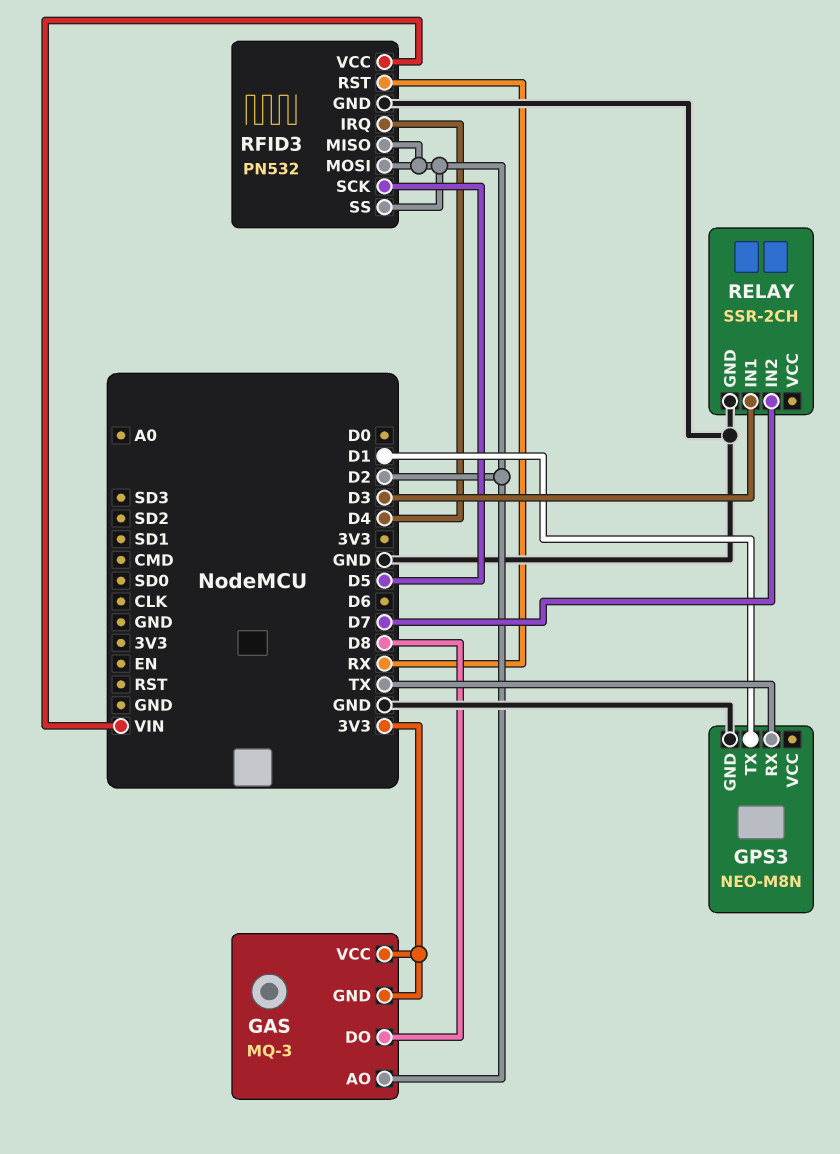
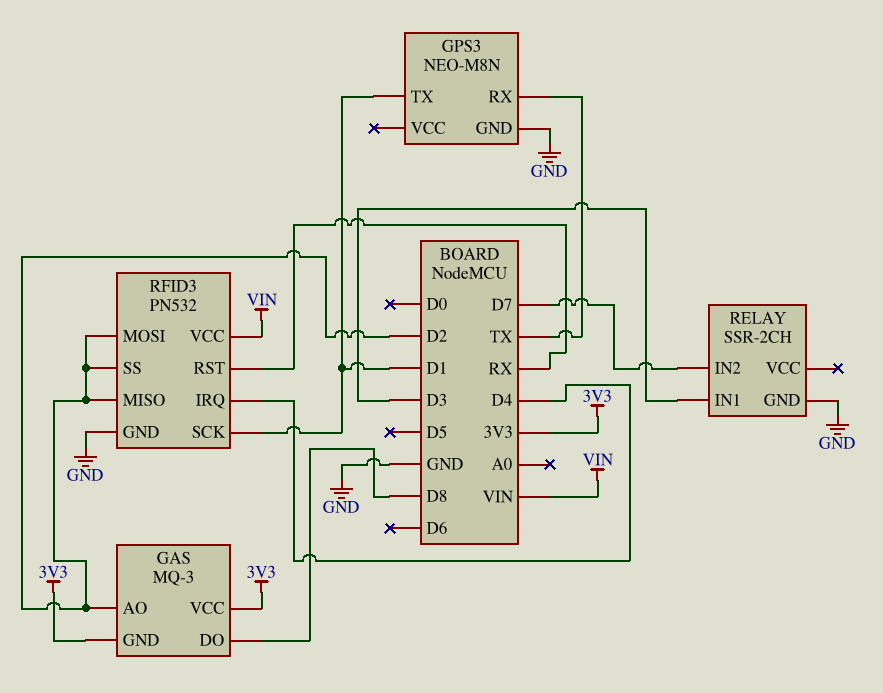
RFID3 pin SCK: D5 -> D1

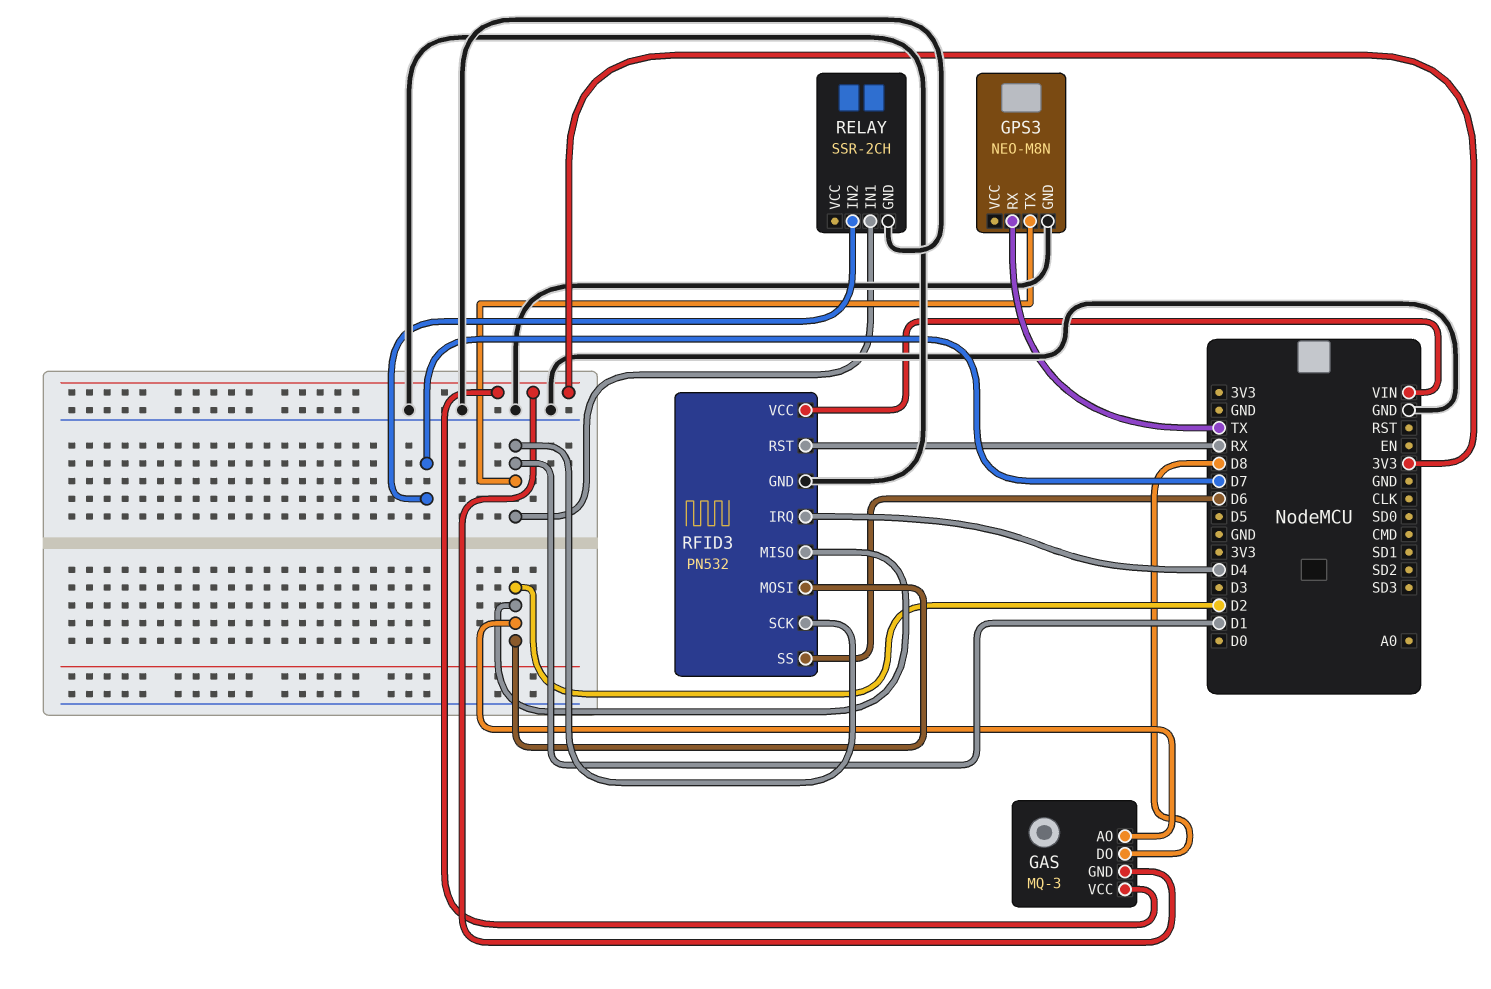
RELAY pin IN1: D3 -> D1
RFID3 pin SS: D2 -> D6

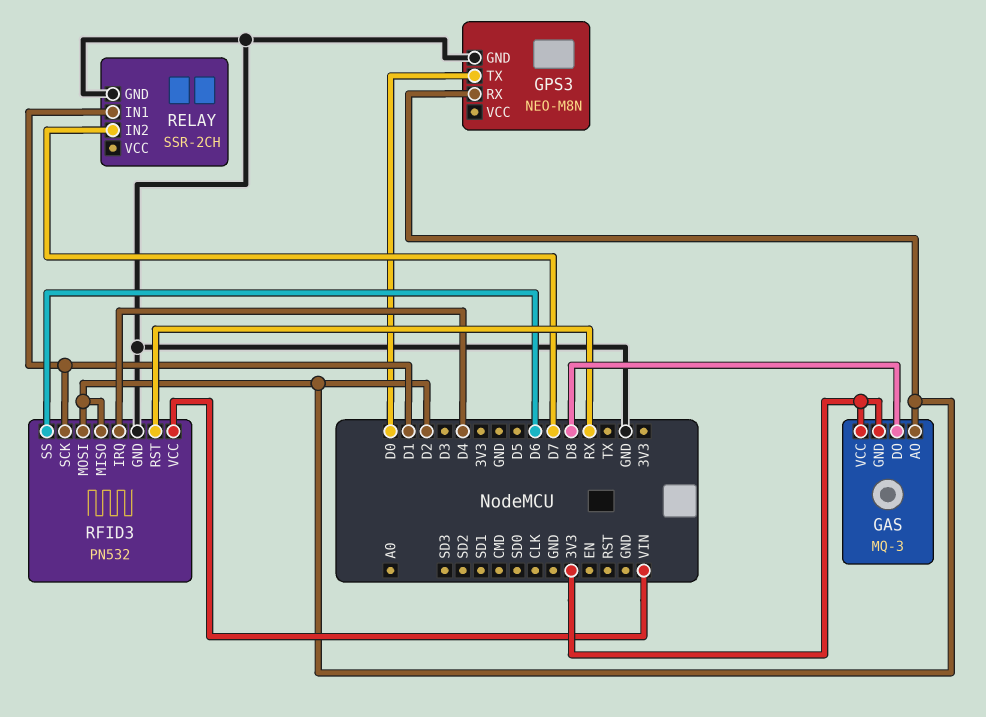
GPS3 pin RX: TX -> D2
GPS3 pin TX: D1 -> D0

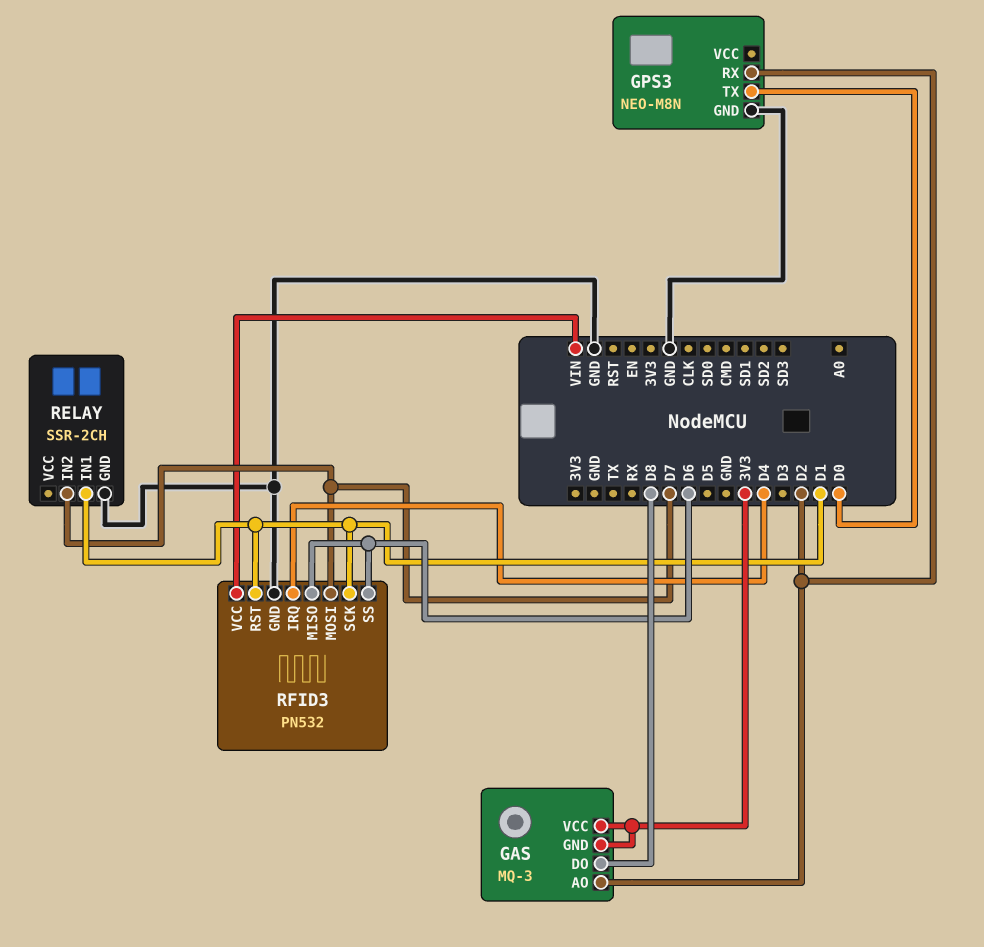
RFID3 pin MISO: D2 -> D6
RFID3 pin MOSI: D2 -> D7
RFID3 pin RST: RX -> D1

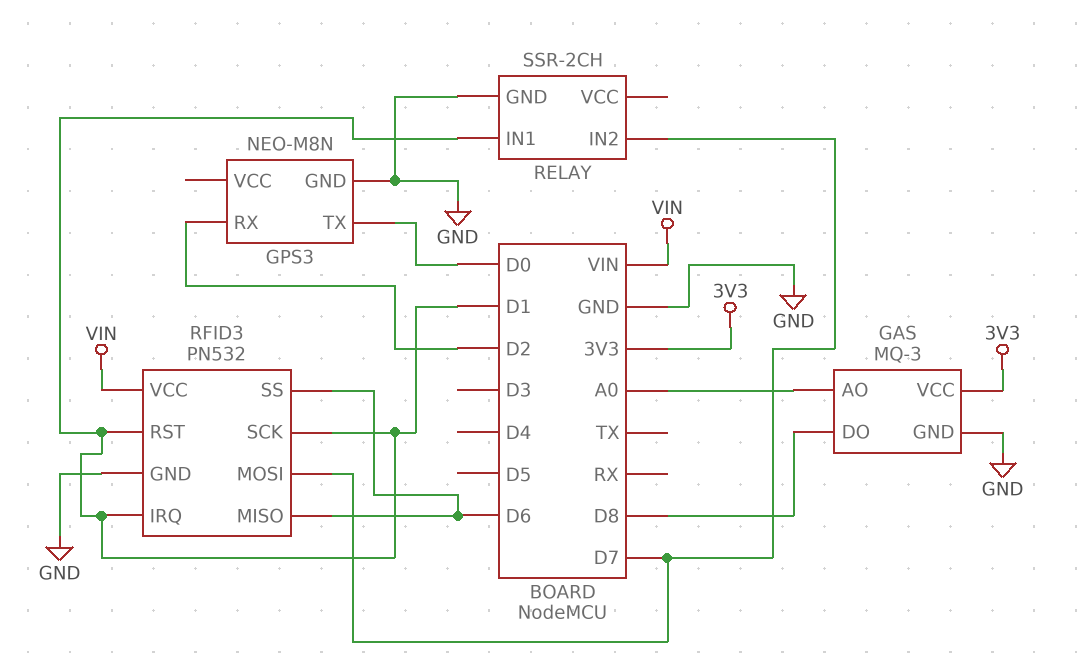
GAS pin AO: D2 -> A0
GAS pin GND: 3V3 -> GND
RFID3 pin IRQ: D4 -> D1

